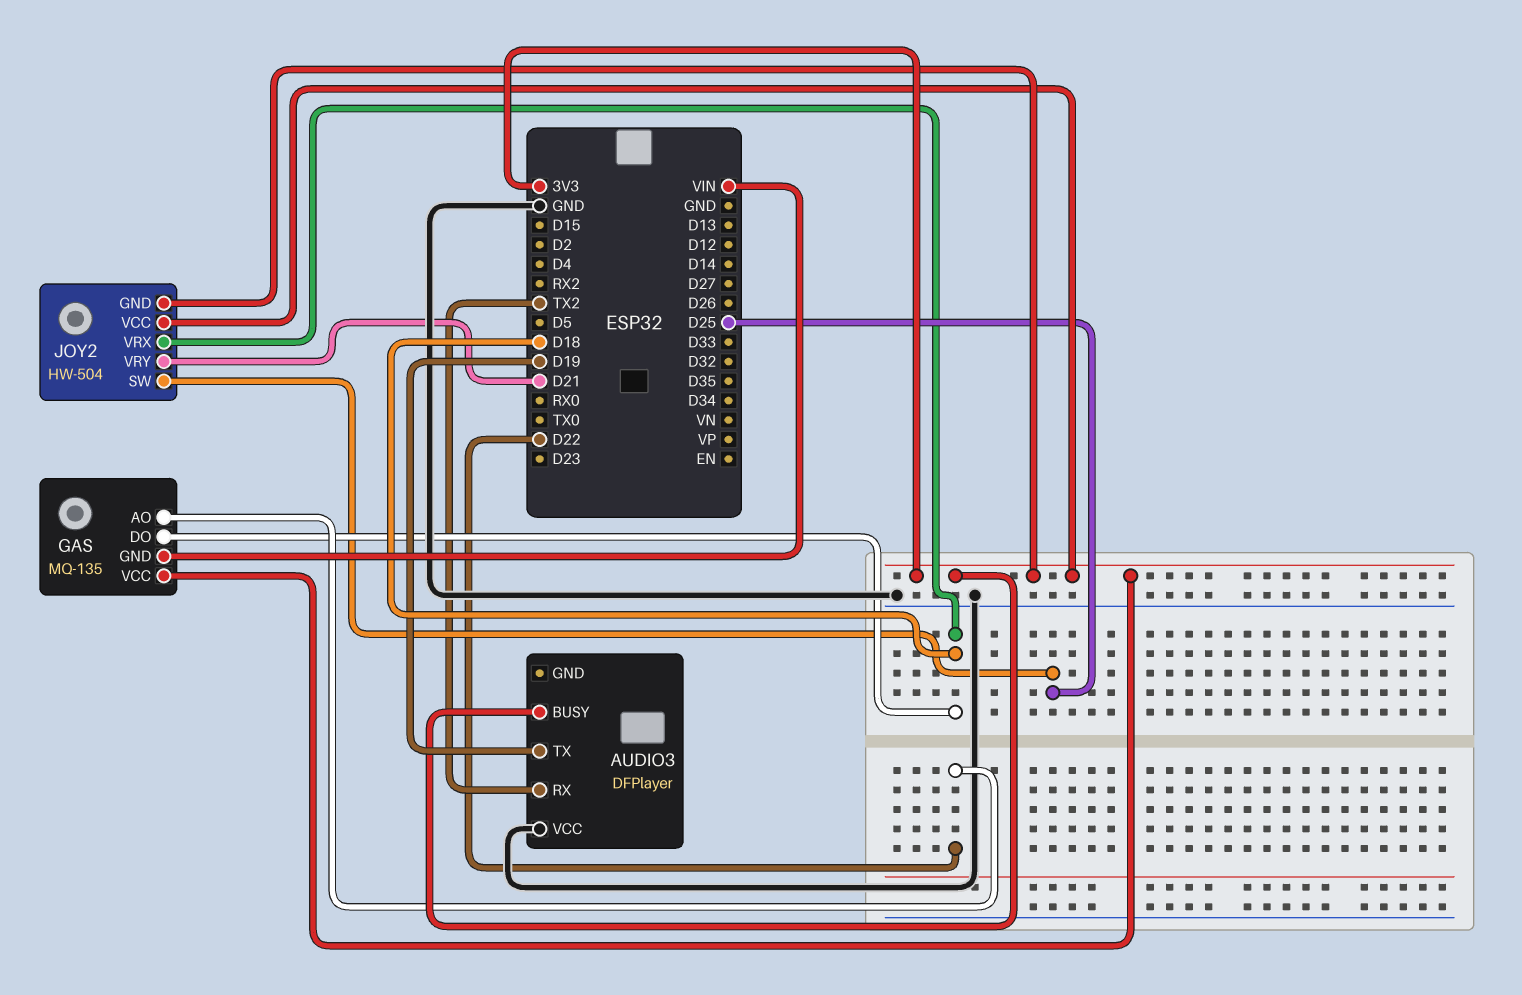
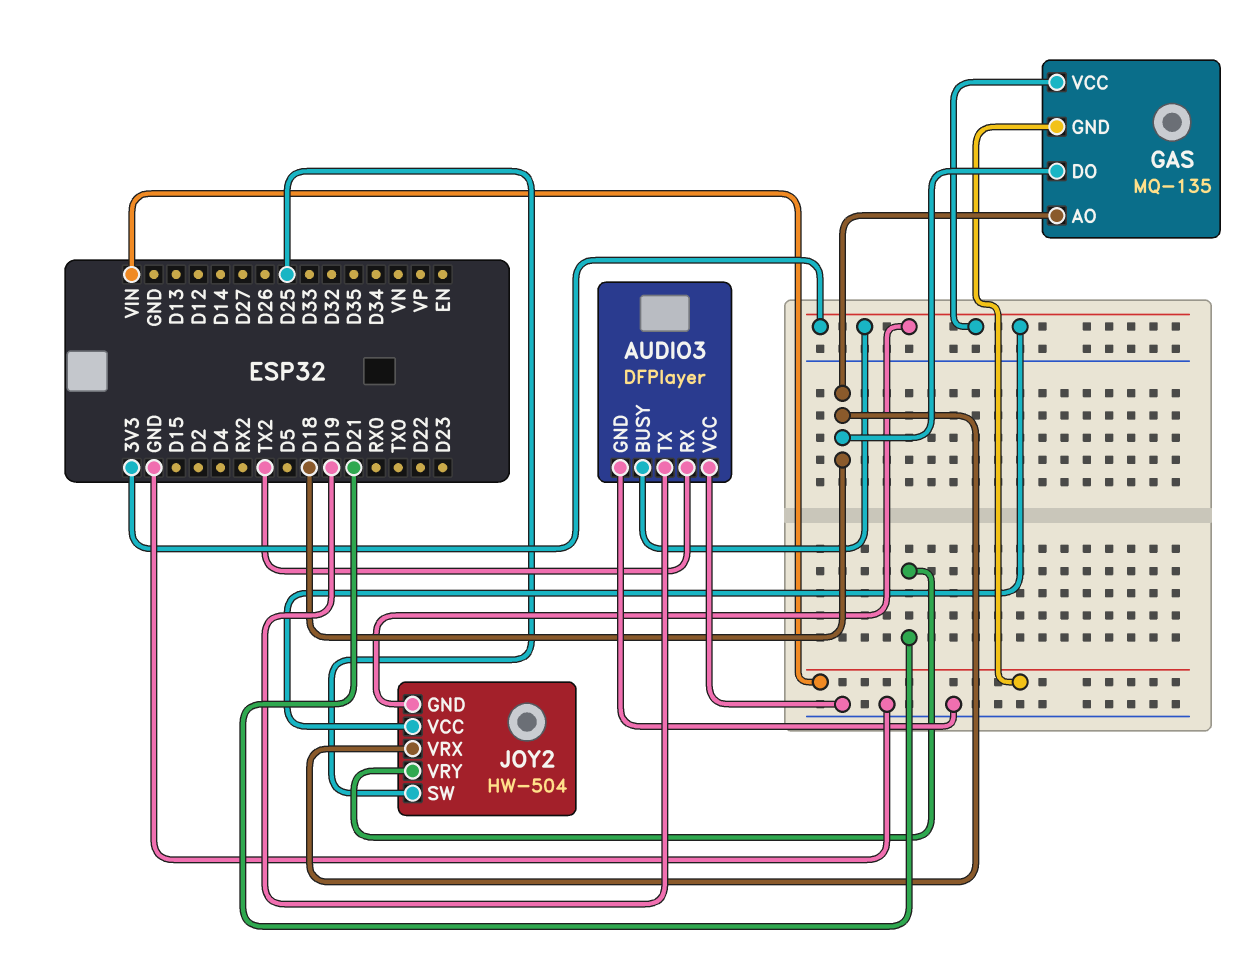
AUDIO3 pin GND: none -> GND
GAS pin AO: D22 -> D18

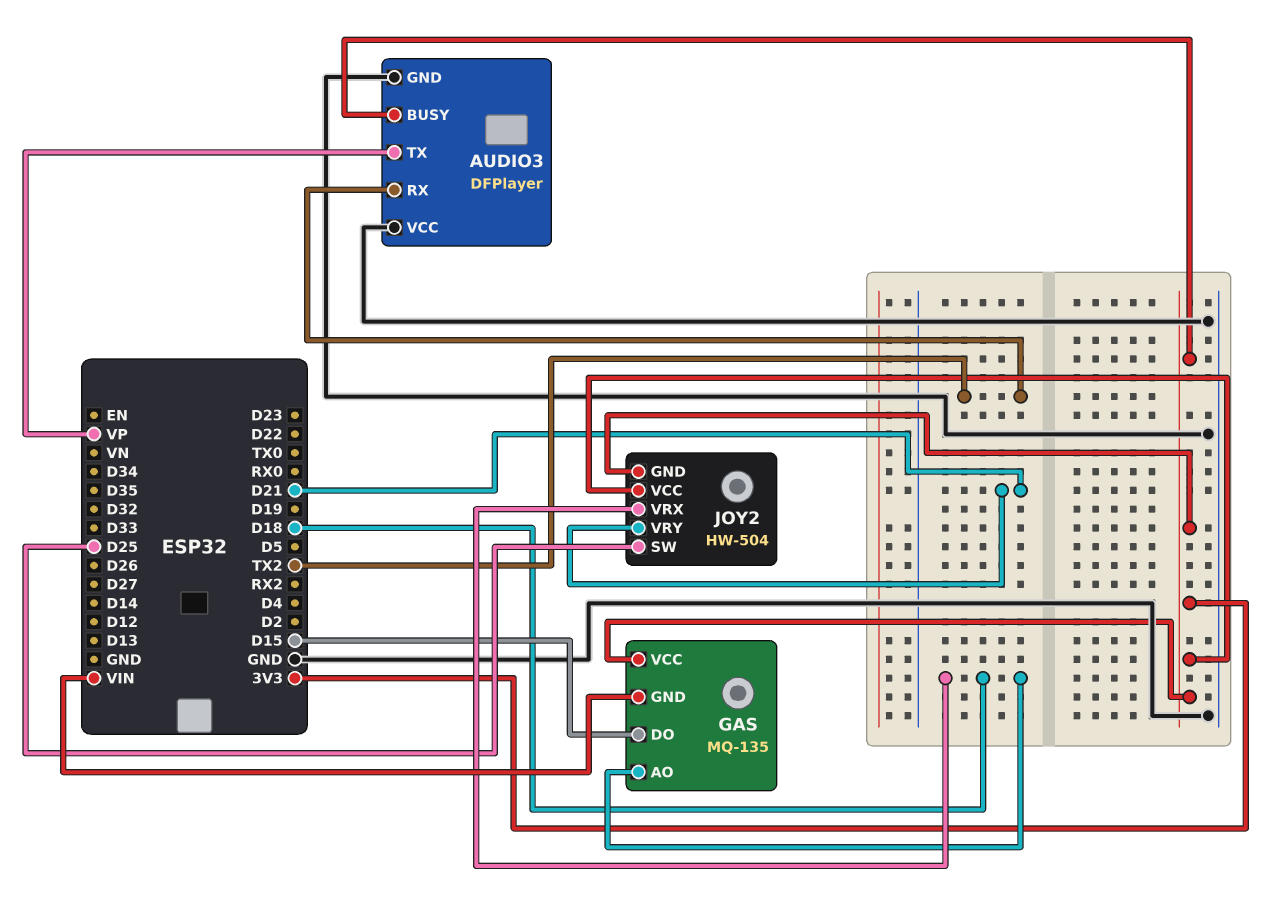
AUDIO3 pin TX: D19 -> VP
GAS pin DO: D18 -> D15

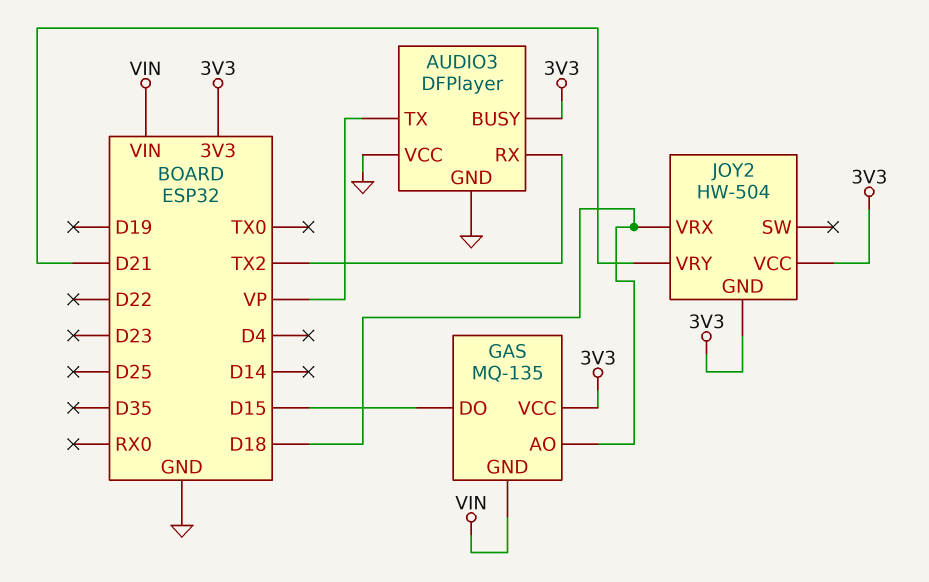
JOY2 pin SW: D25 -> none

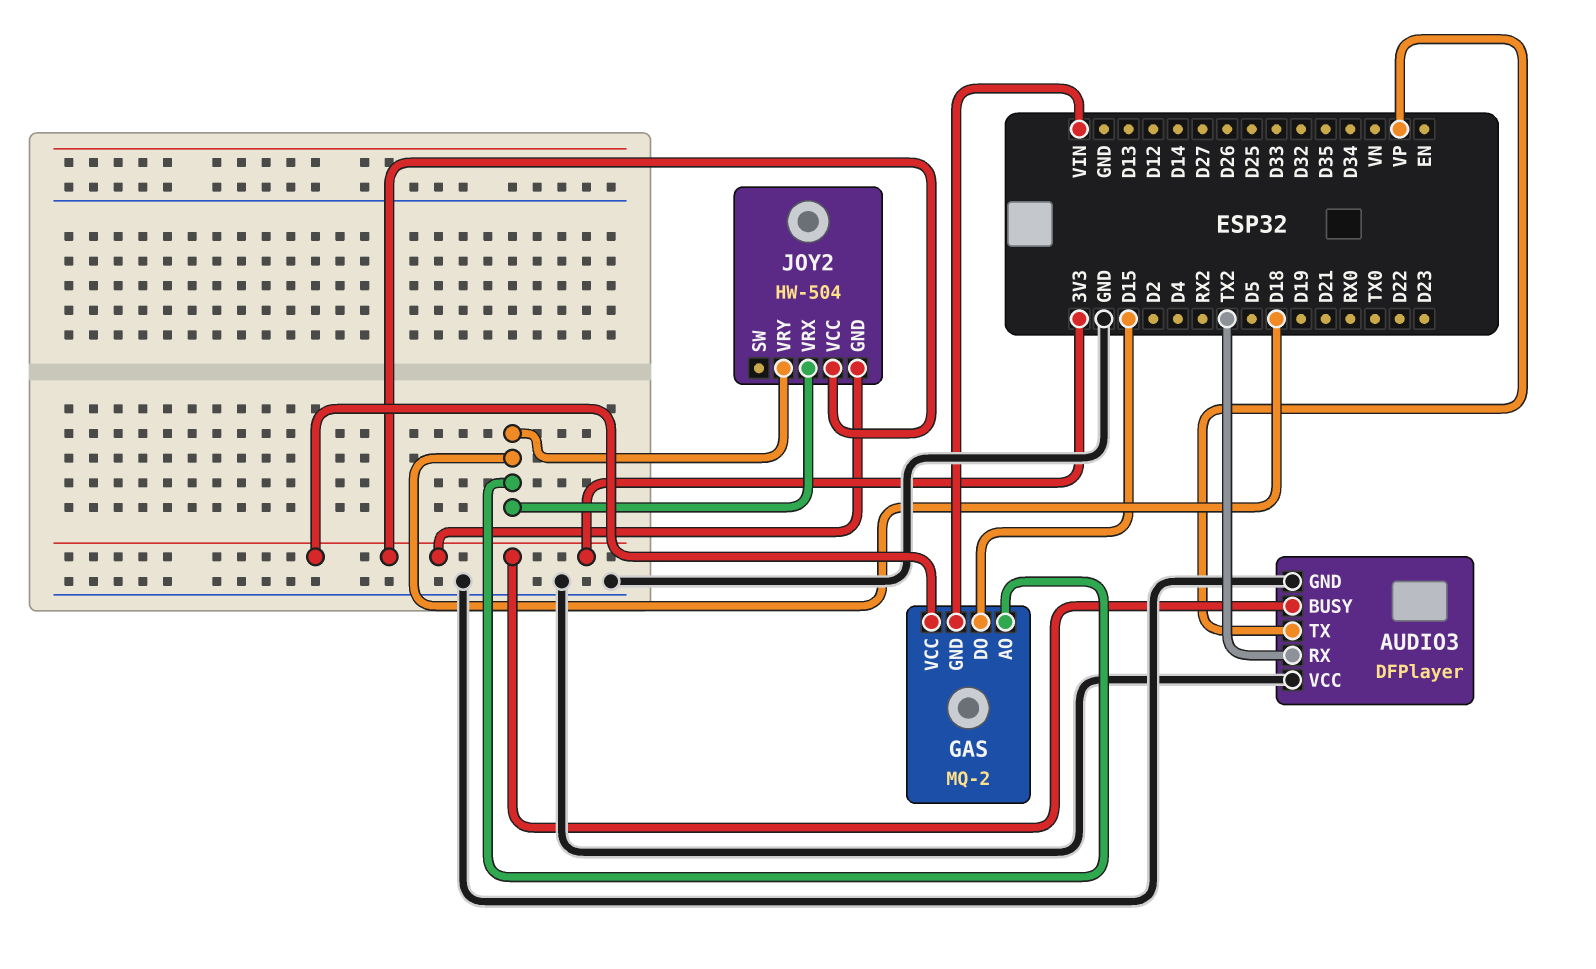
GAS: MQ-135 -> MQ-2
JOY2 pin VRY: D21 -> D18

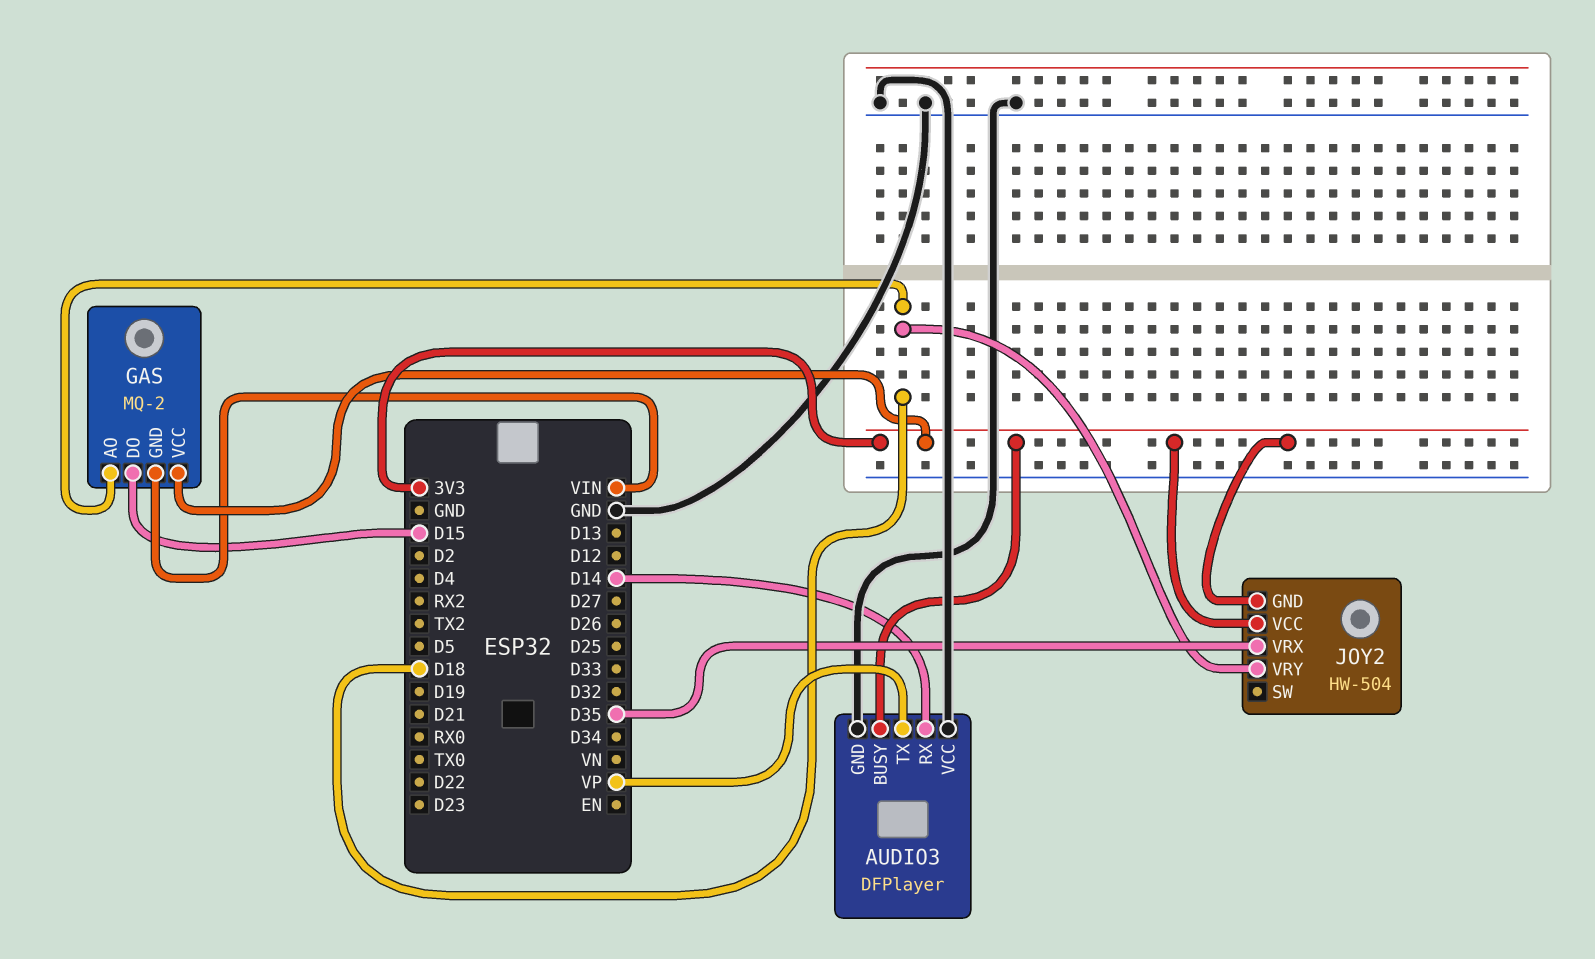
AUDIO3 pin RX: TX2 -> D14
JOY2 pin VRX: D18 -> D35

